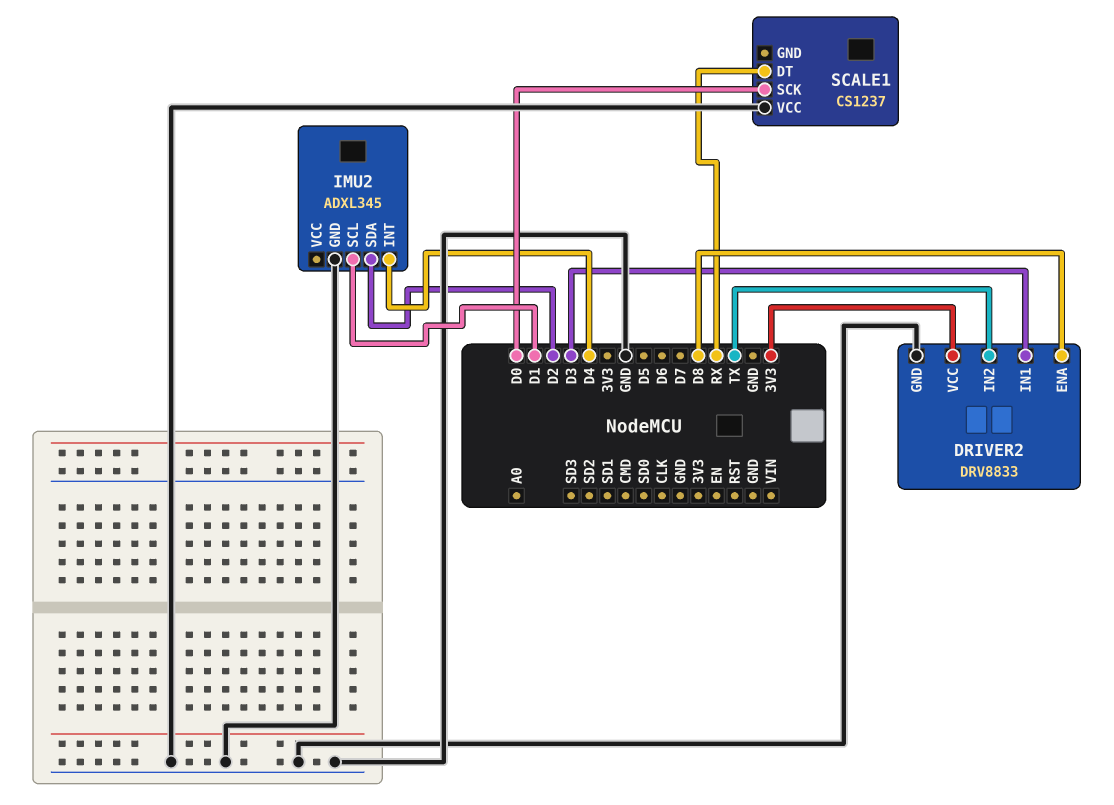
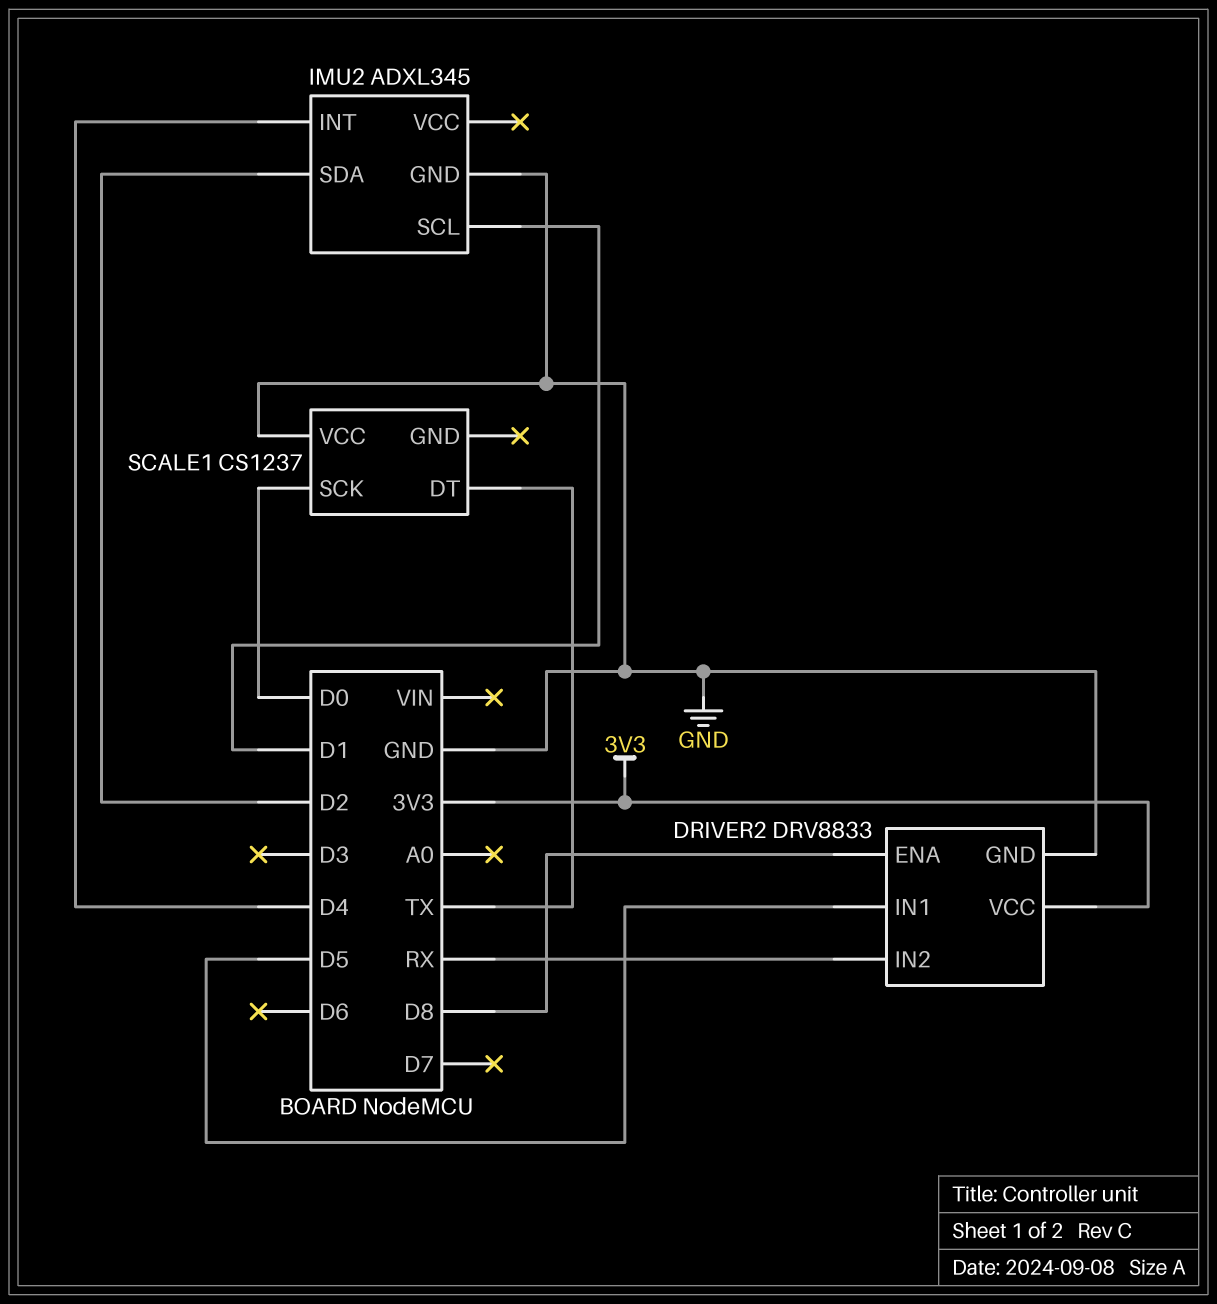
DRIVER2 pin IN1: D3 -> D5
DRIVER2 pin IN2: TX -> RX
SCALE1 pin DT: RX -> TX

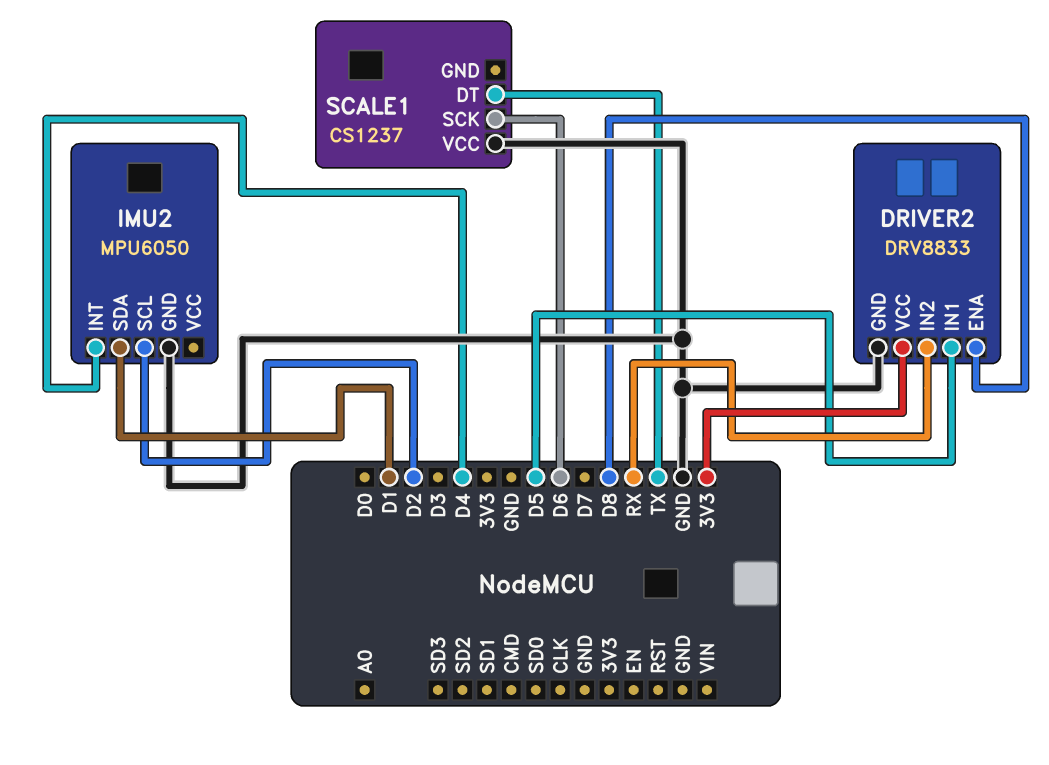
IMU2: ADXL345 -> MPU6050
IMU2 pin SCL: D1 -> D2
IMU2 pin SDA: D2 -> D1
SCALE1 pin SCK: D0 -> D6

